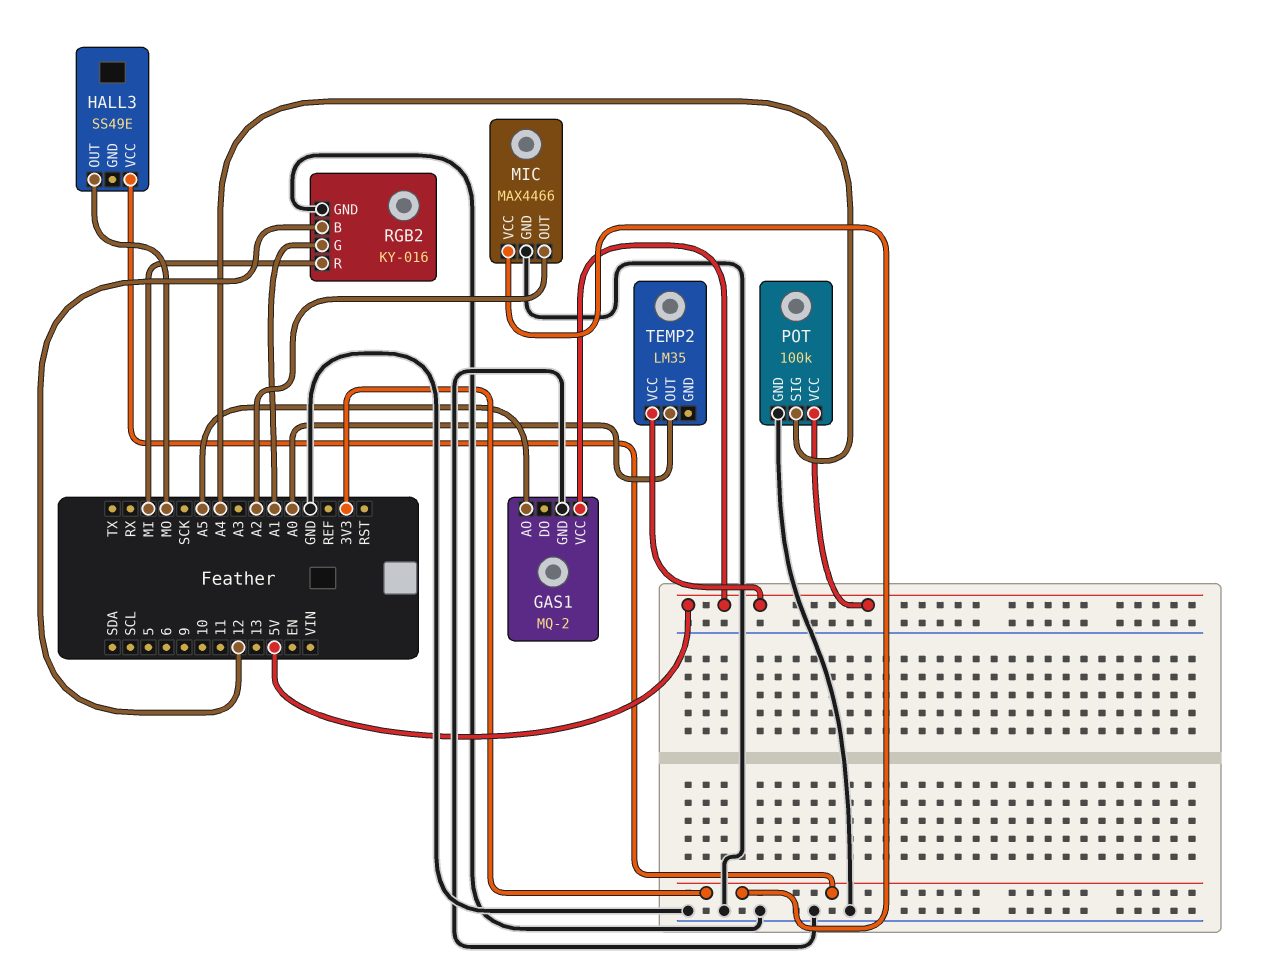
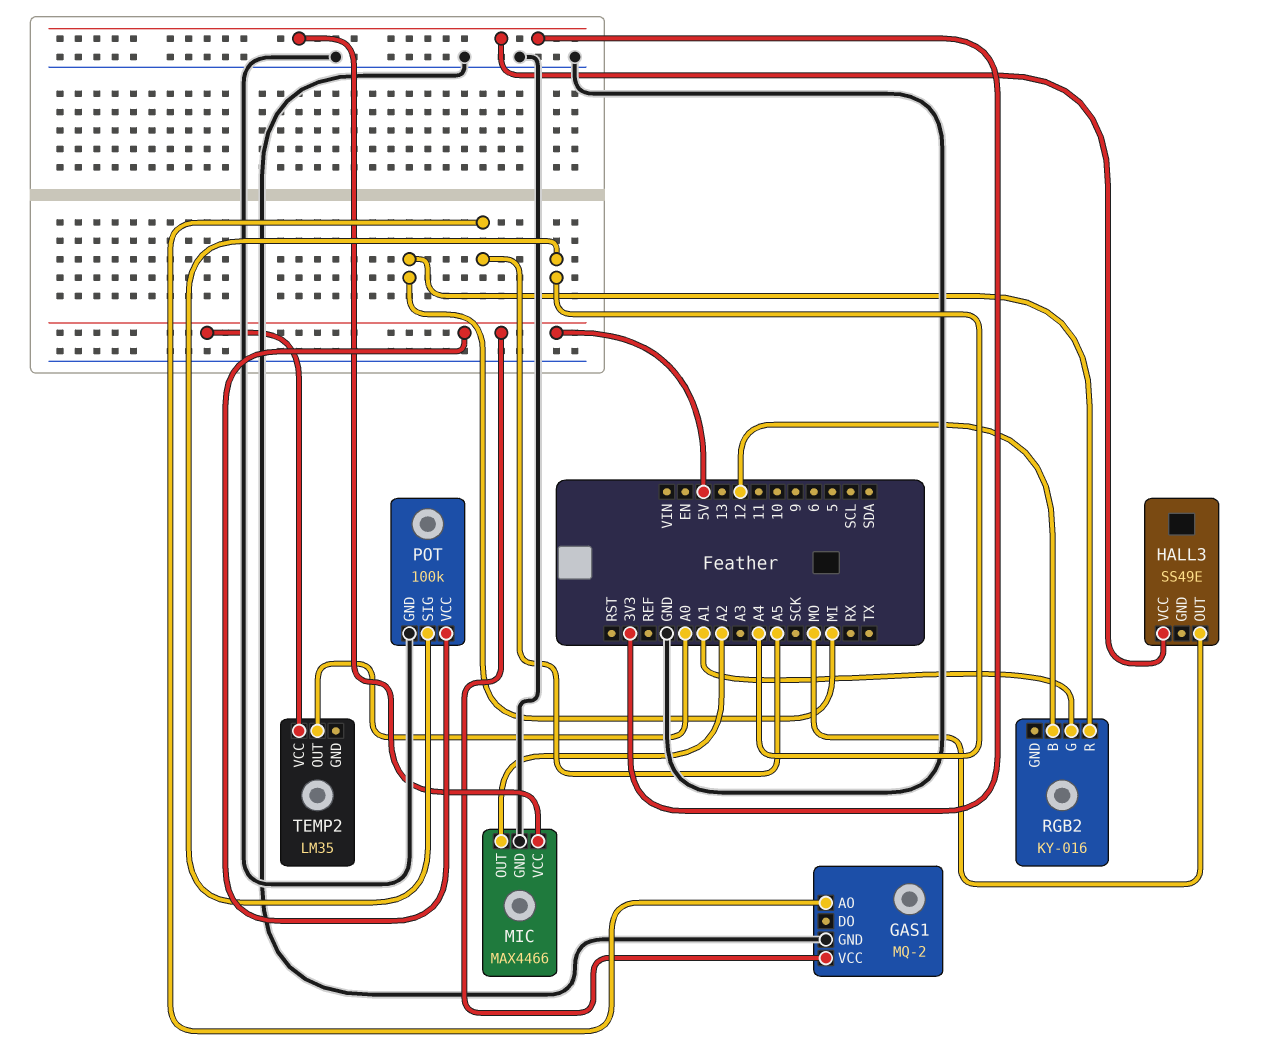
RGB2 pin GND: GND -> none

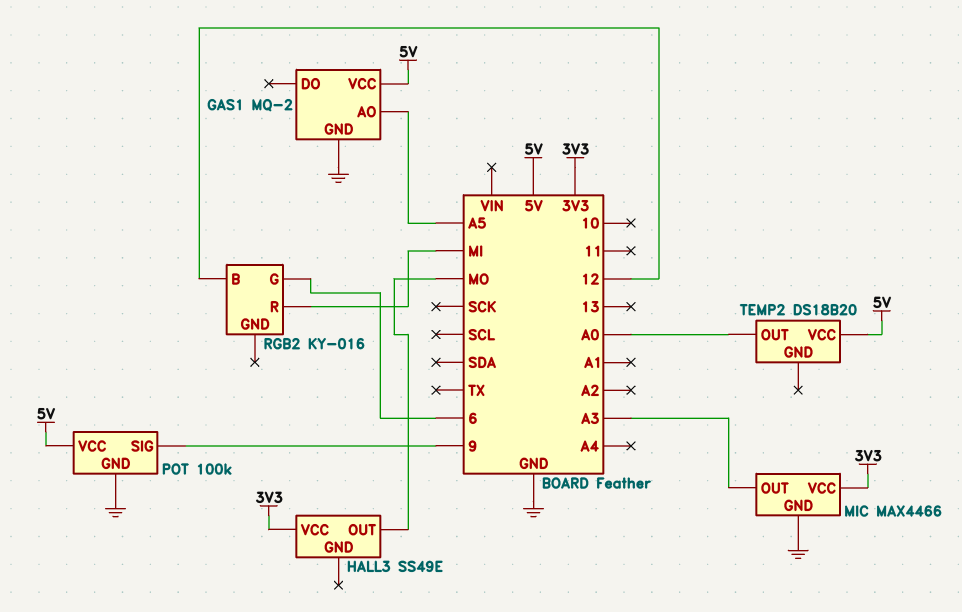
MIC pin OUT: A2 -> A3
POT pin SIG: A4 -> 9
RGB2 pin G: A1 -> 6
TEMP2: LM35 -> DS18B20

